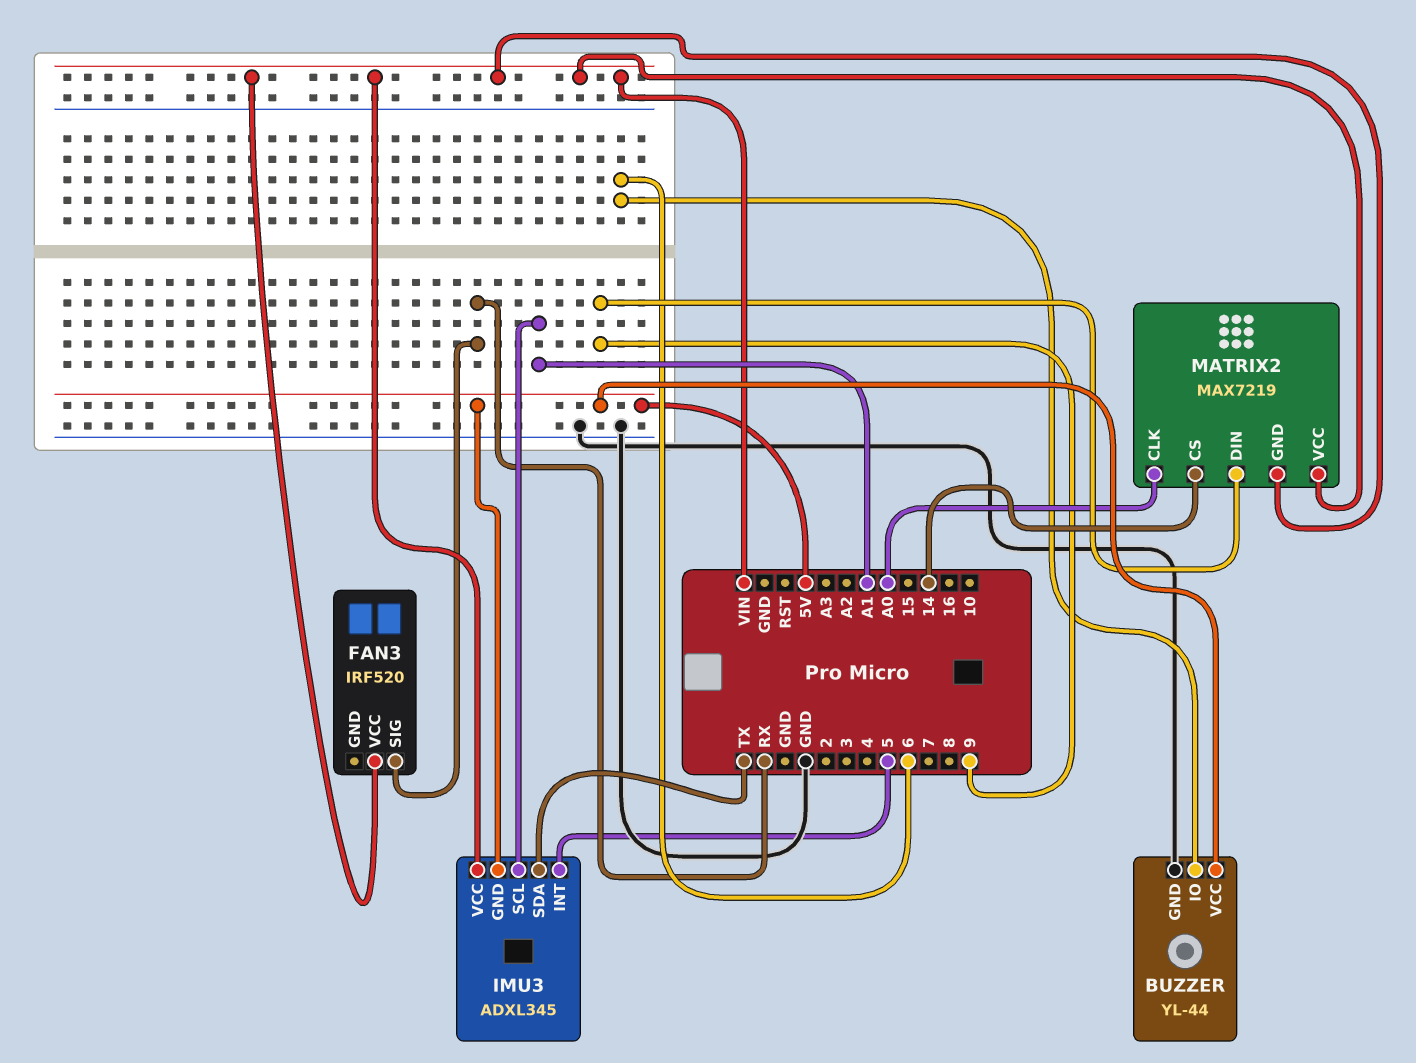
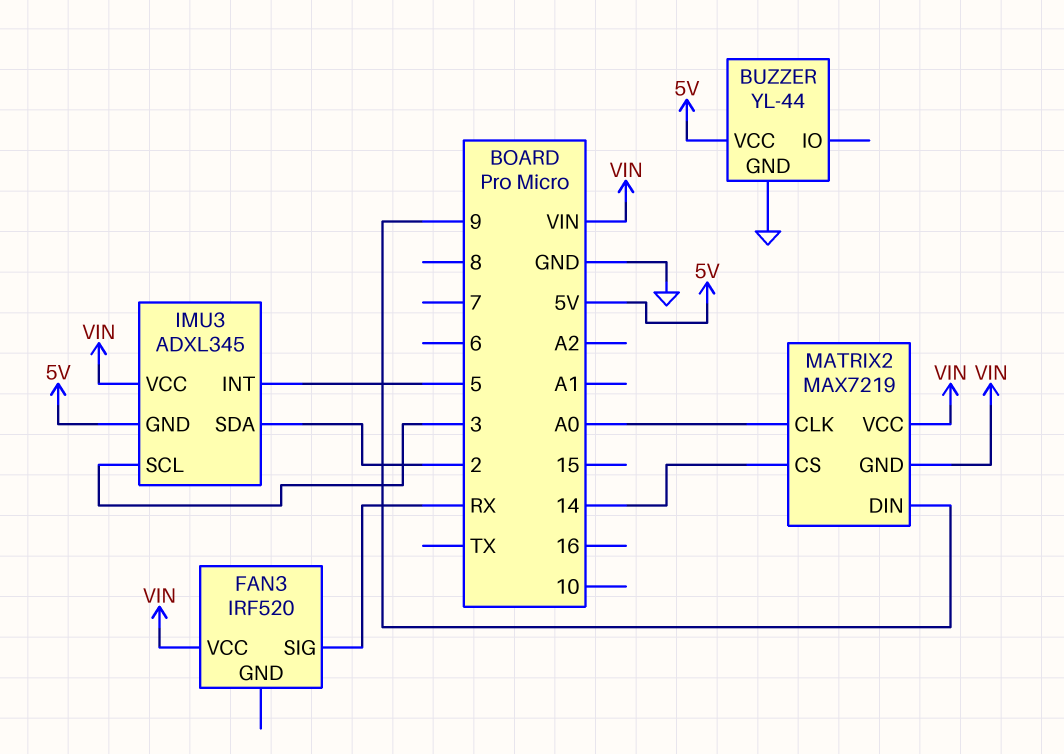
BUZZER pin IO: 6 -> none
IMU3 pin SCL: A1 -> 3
IMU3 pin SDA: TX -> 2

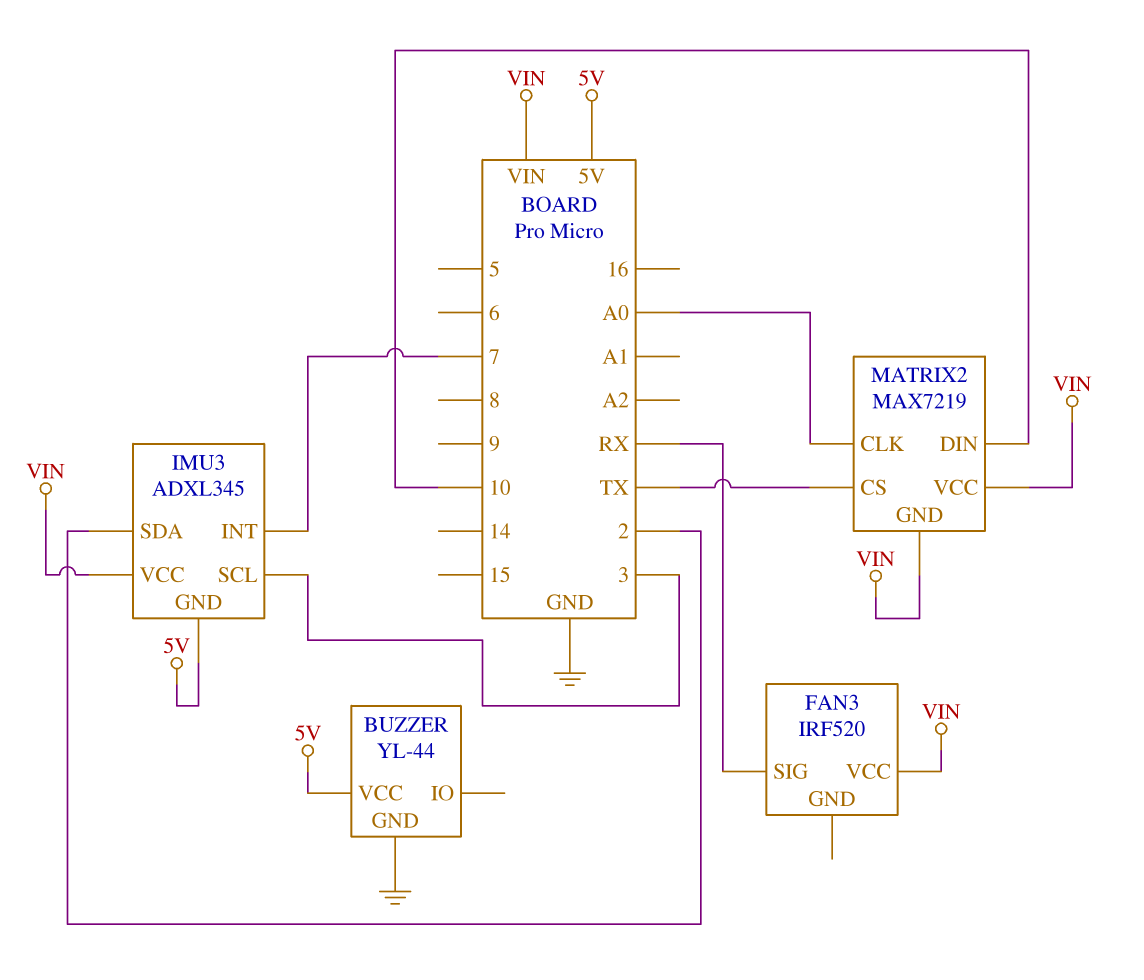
IMU3 pin INT: 5 -> 7
MATRIX2 pin CS: 14 -> TX
MATRIX2 pin DIN: 9 -> 10

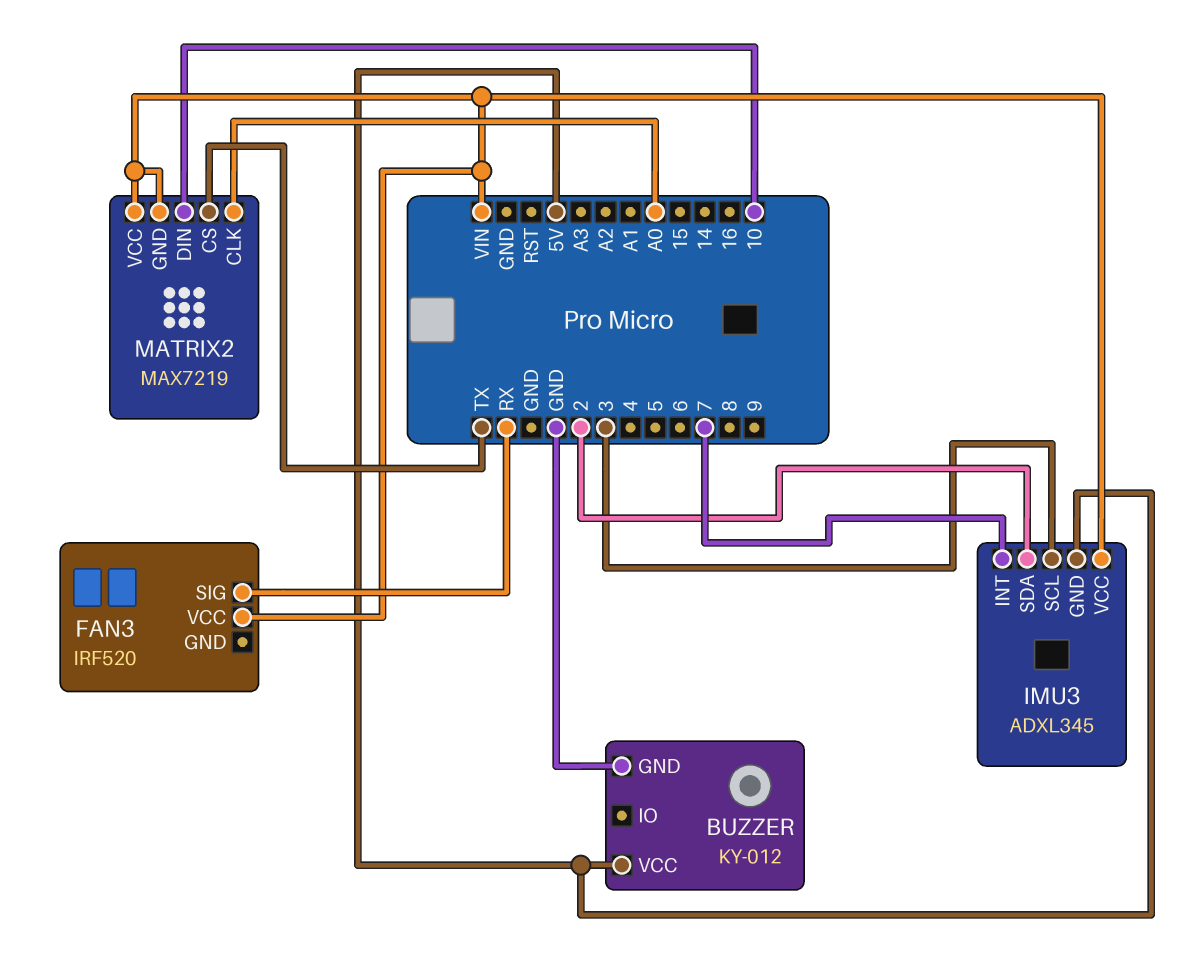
BUZZER: YL-44 -> KY-012

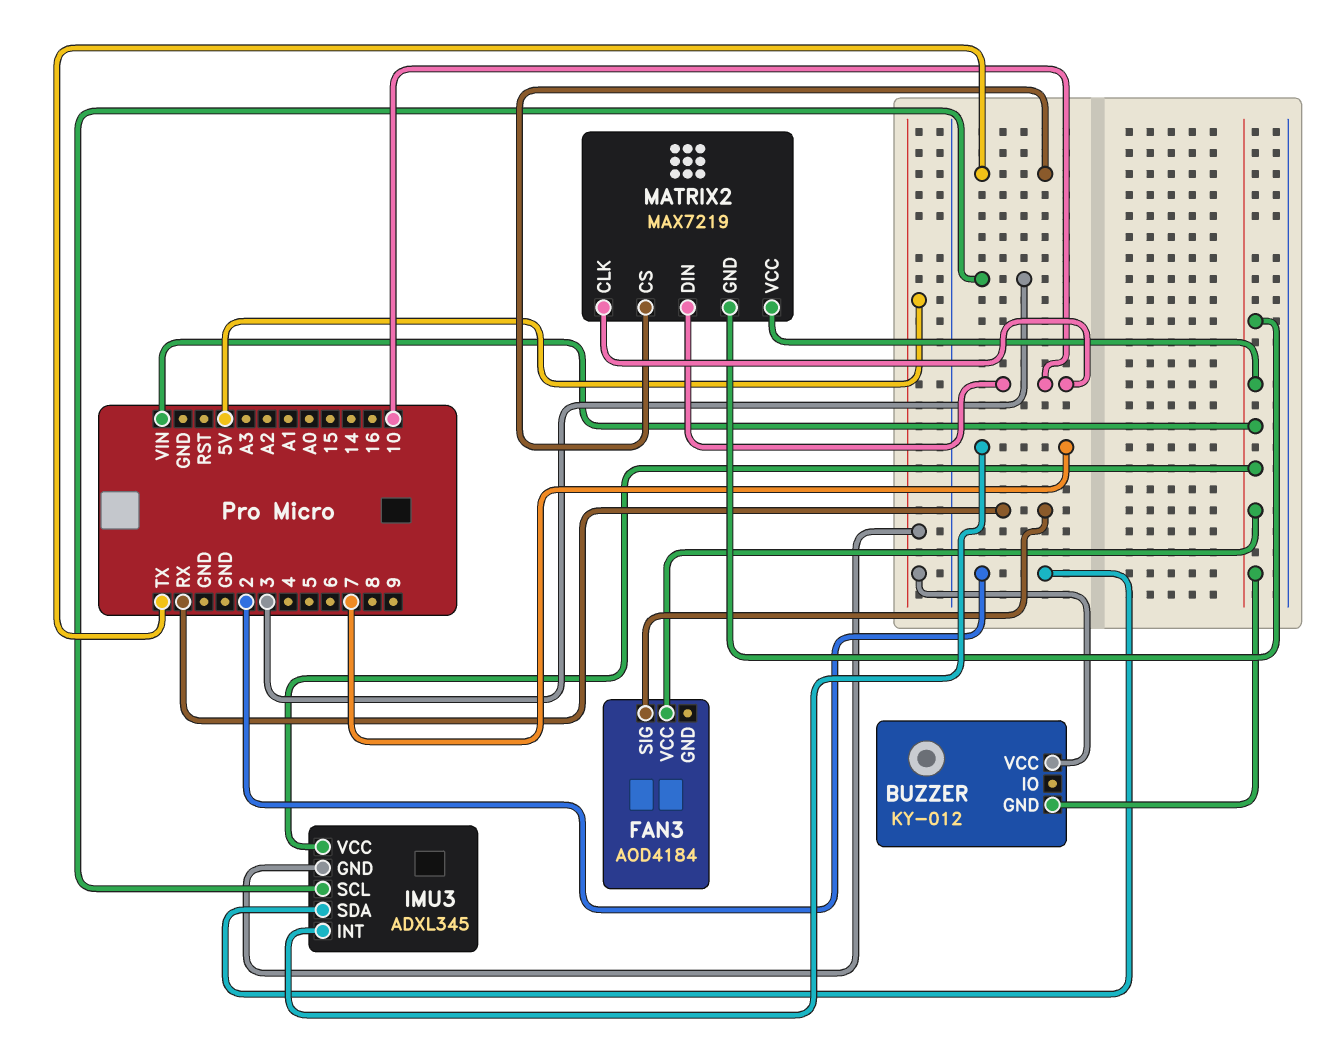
BUZZER pin GND: GND -> VIN
FAN3: IRF520 -> AOD4184
MATRIX2 pin CLK: A0 -> 10

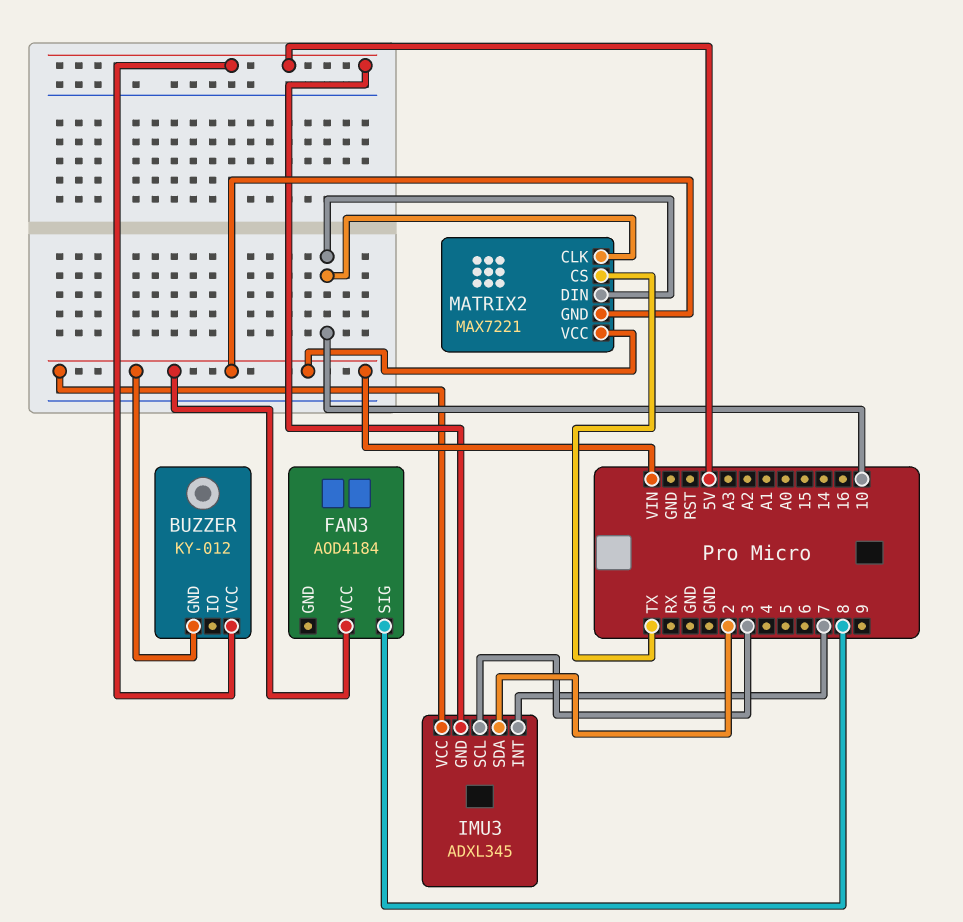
FAN3 pin SIG: RX -> 8
MATRIX2: MAX7219 -> MAX7221

